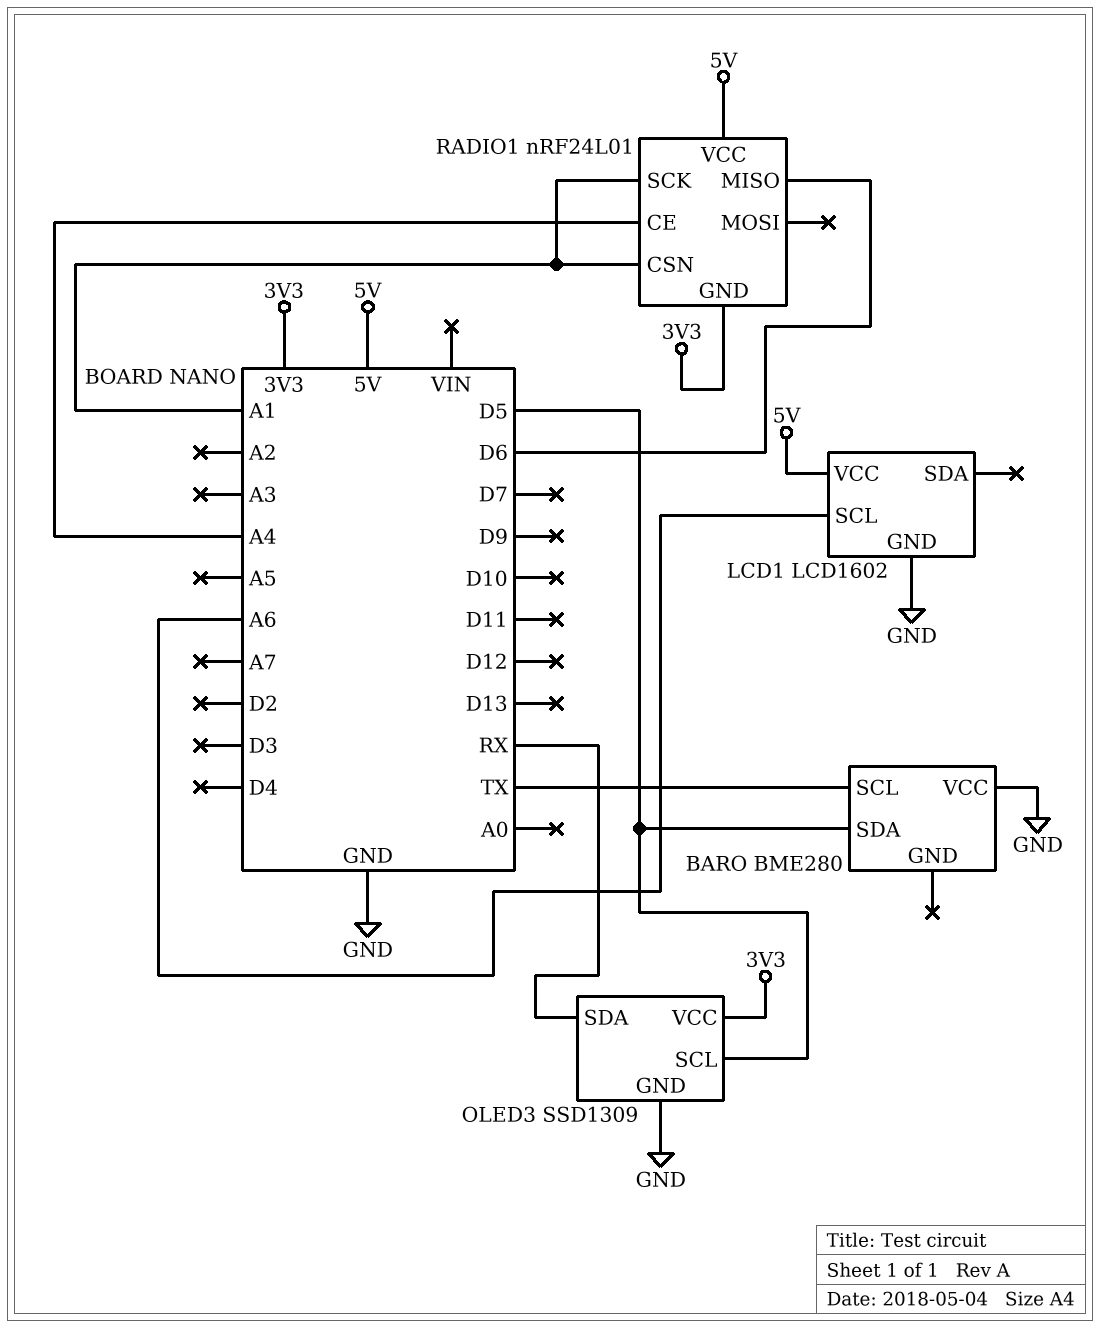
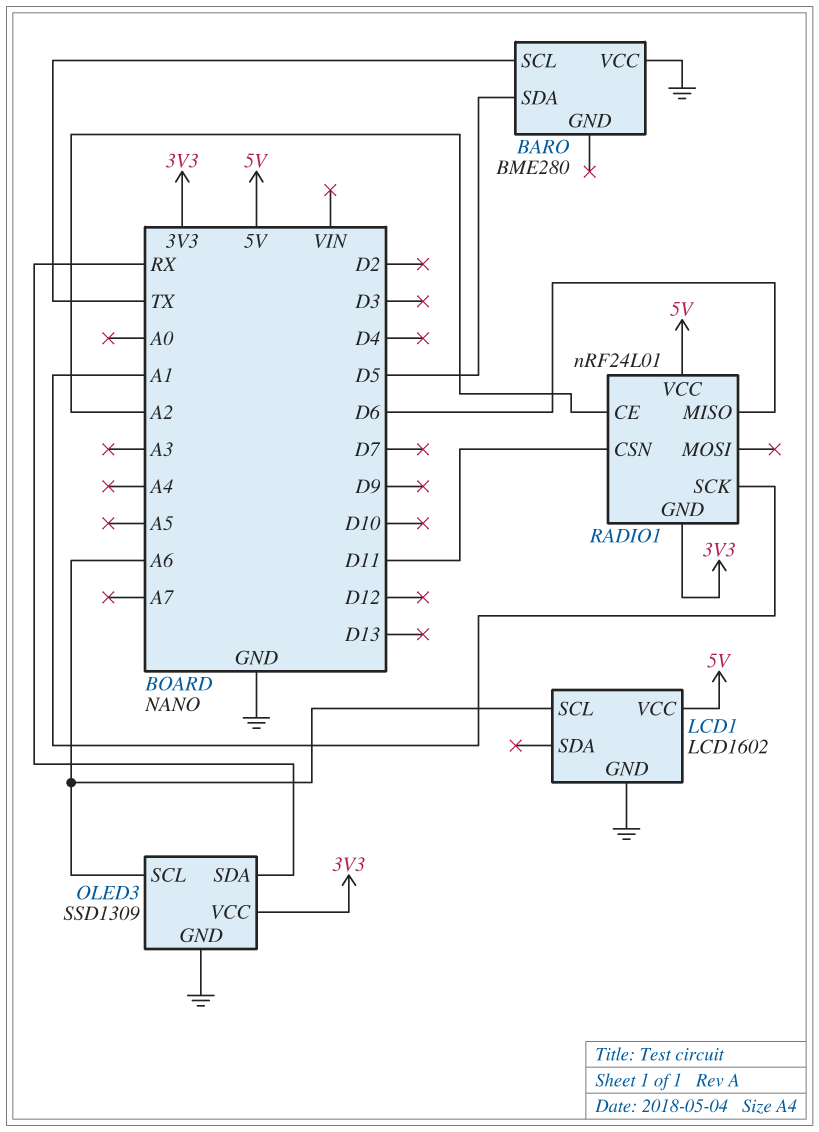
OLED3 pin SCL: D5 -> A6
RADIO1 pin CE: A4 -> A2
RADIO1 pin CSN: A1 -> D11

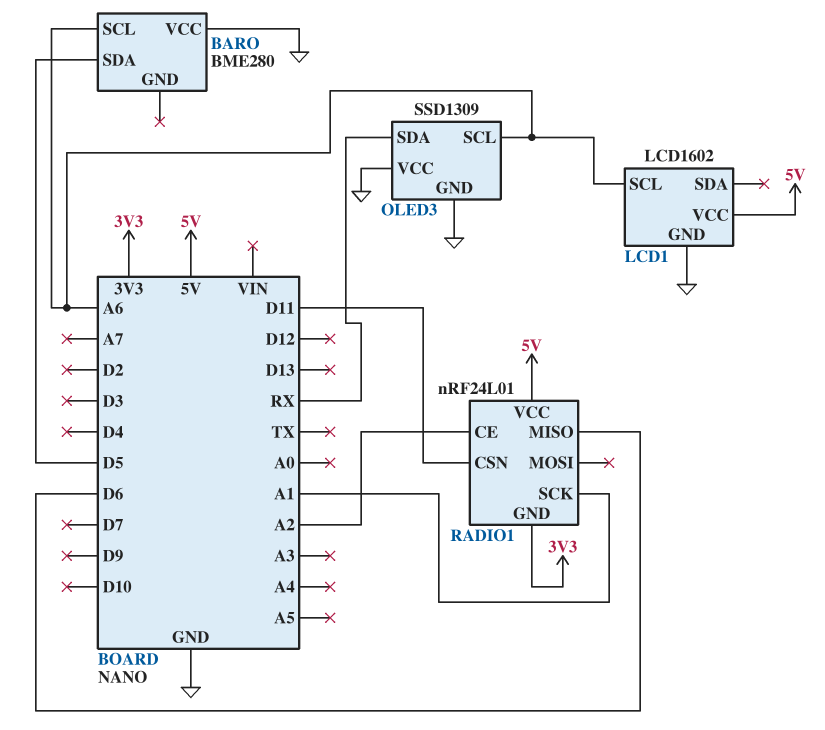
BARO pin SCL: TX -> A6
OLED3 pin VCC: 3V3 -> GND

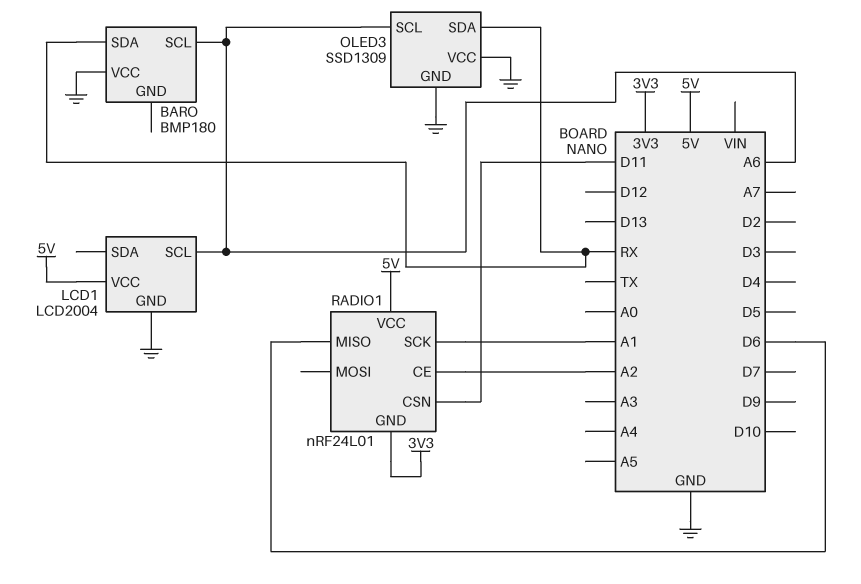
BARO: BME280 -> BMP180
BARO pin SDA: D5 -> RX
LCD1: LCD1602 -> LCD2004

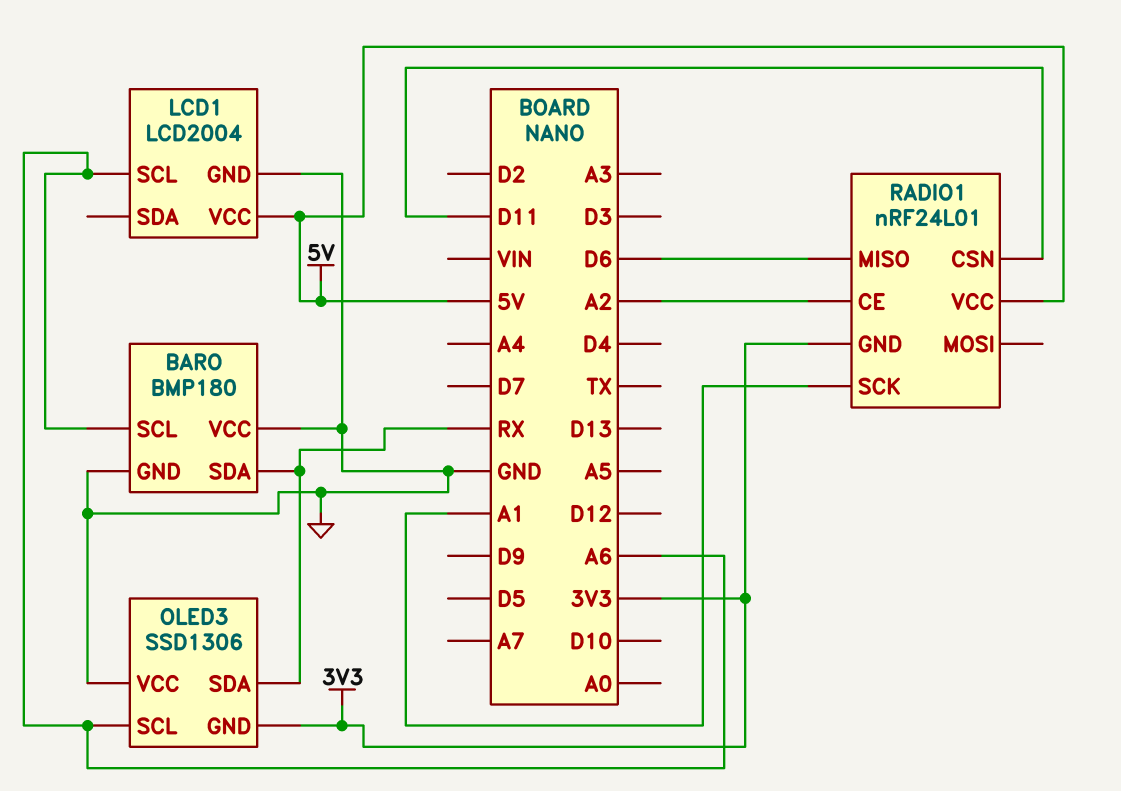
BARO pin GND: none -> GND
OLED3: SSD1309 -> SSD1306
OLED3 pin GND: GND -> 3V3

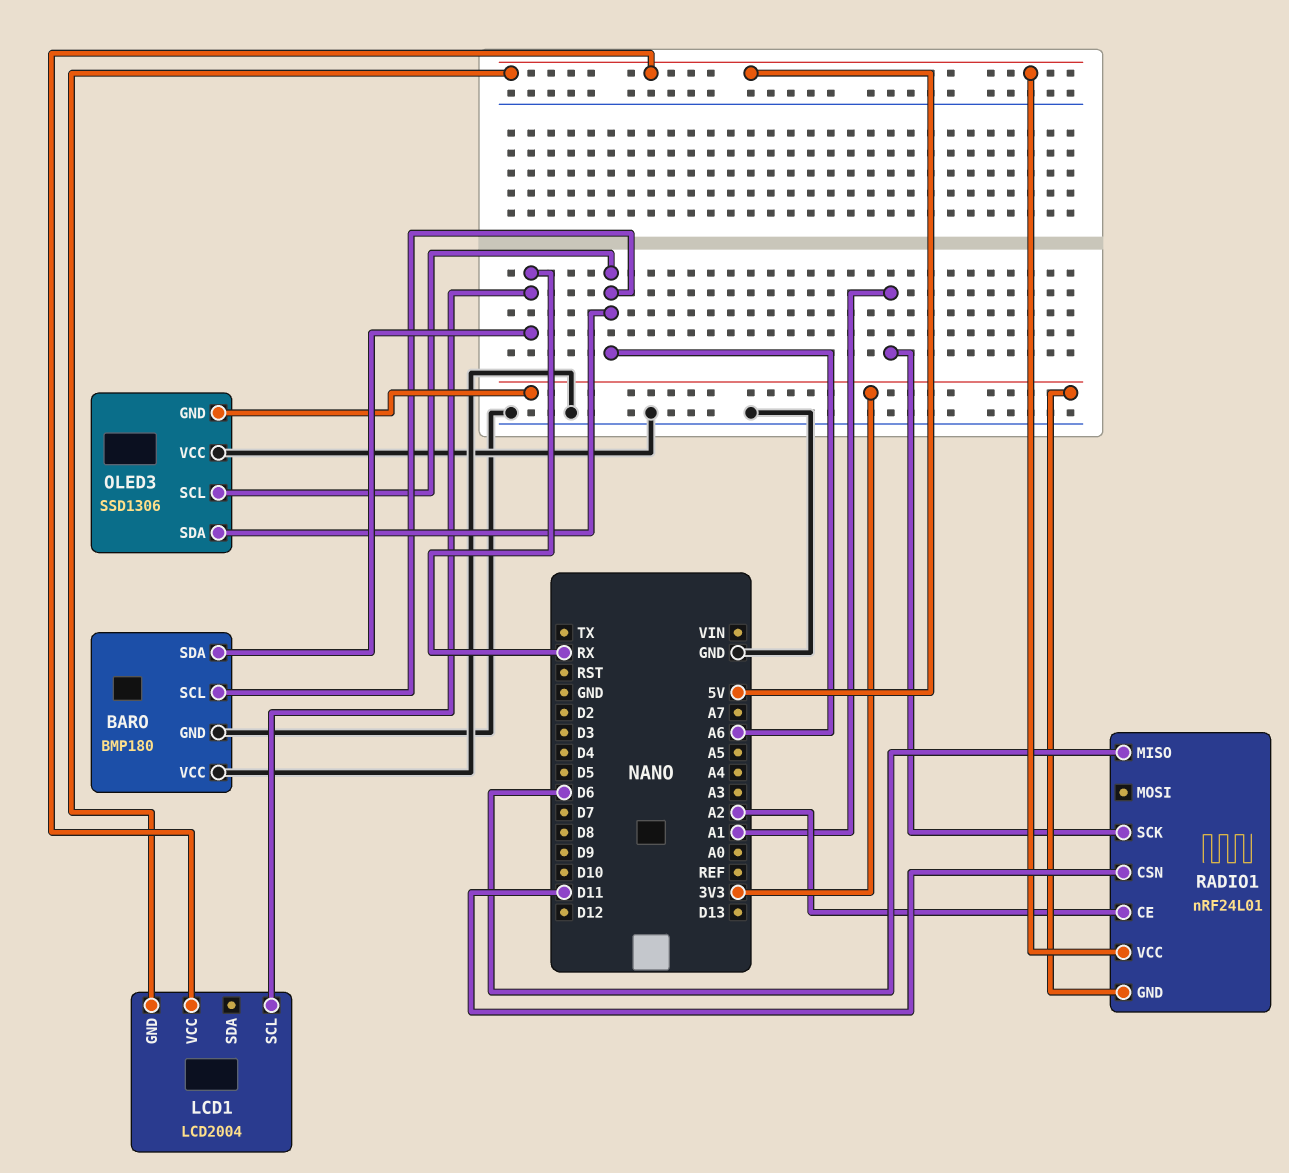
LCD1 pin GND: GND -> 5V
LCD1 pin SCL: A6 -> RX
OLED3 pin SDA: RX -> A6

